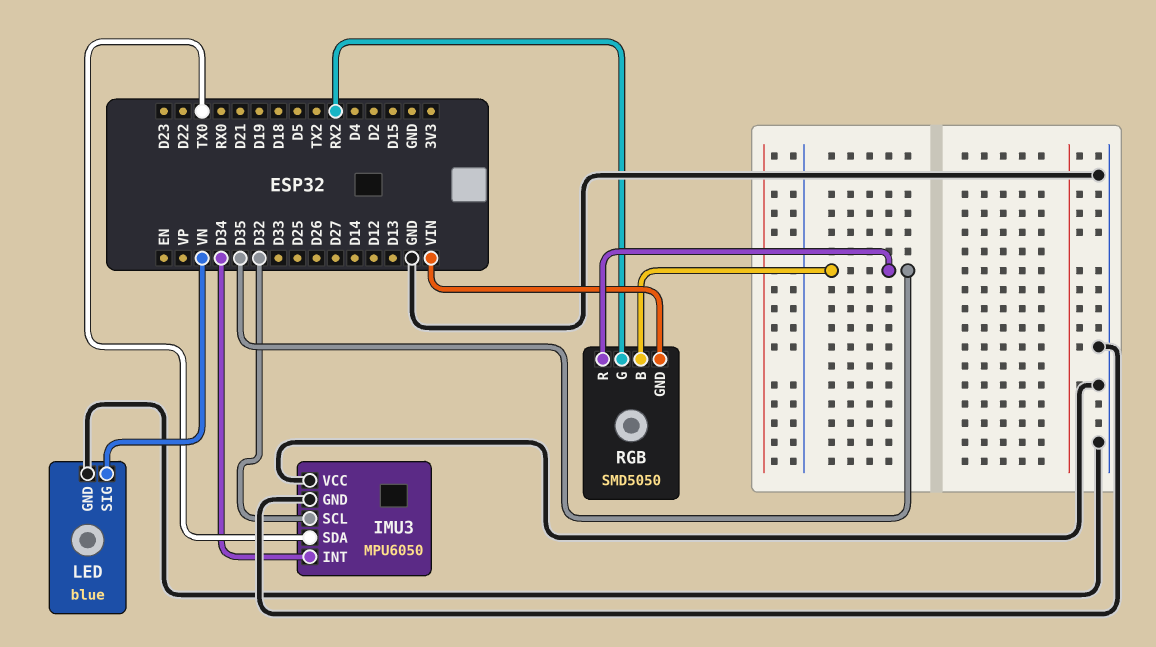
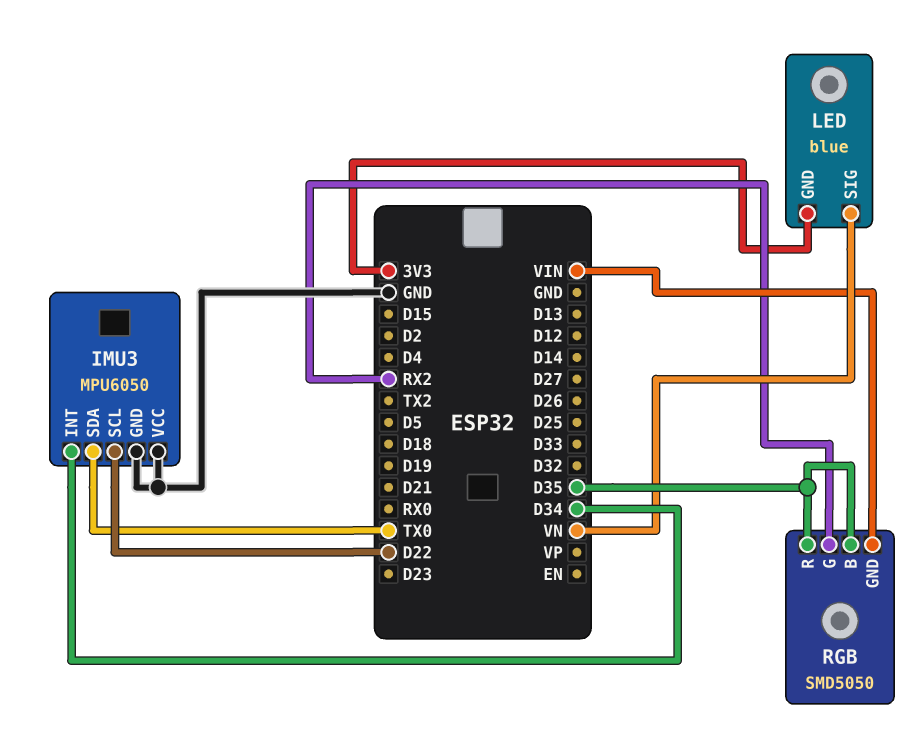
IMU3 pin SCL: D32 -> D22
LED pin GND: GND -> 3V3

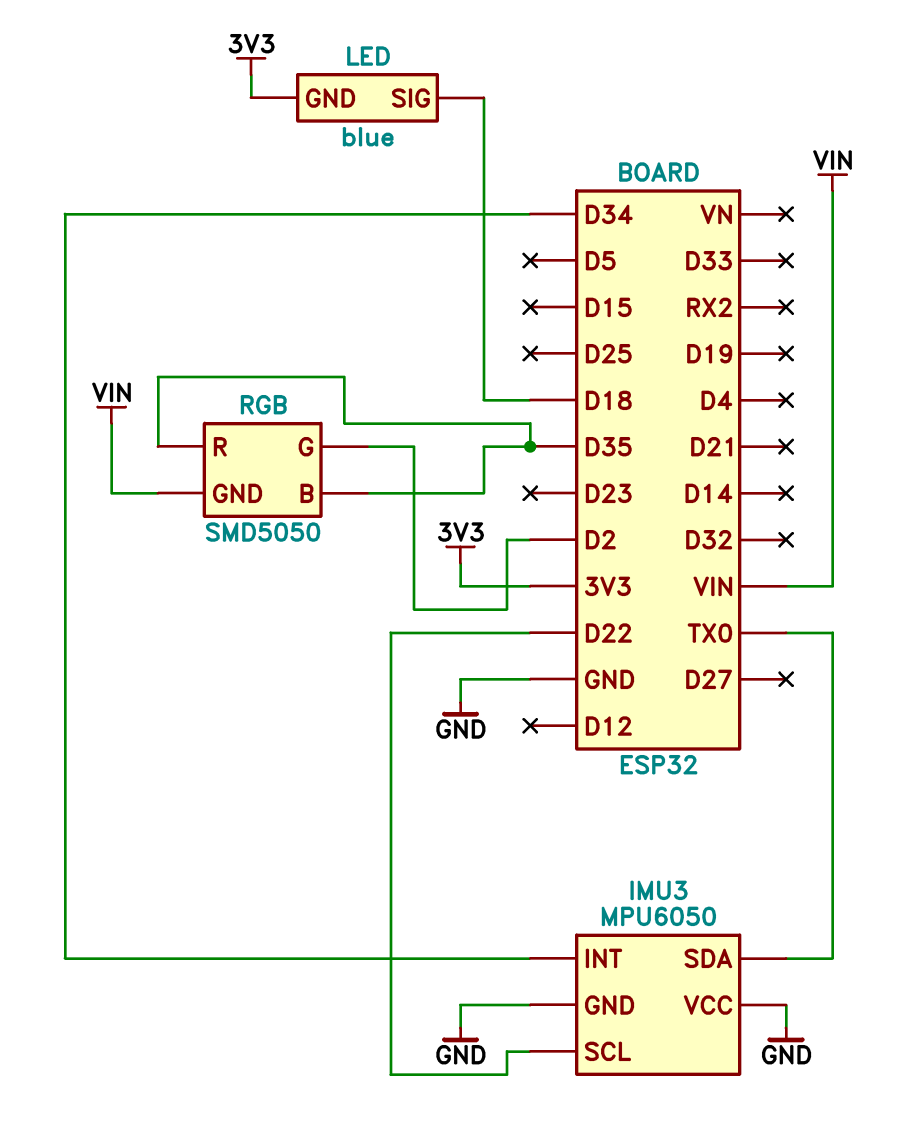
LED pin SIG: VN -> D18
RGB pin G: RX2 -> D2

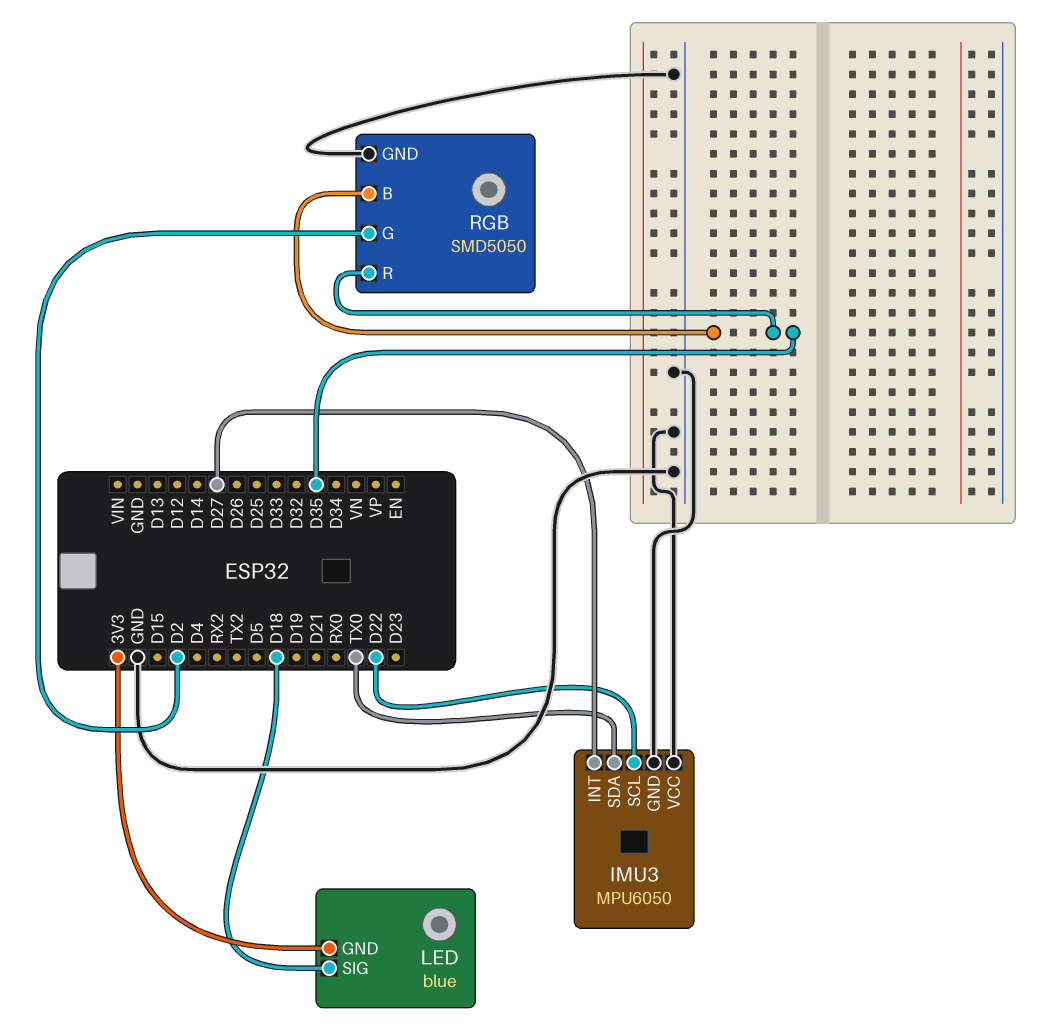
IMU3 pin INT: D34 -> D27
RGB pin GND: VIN -> GND

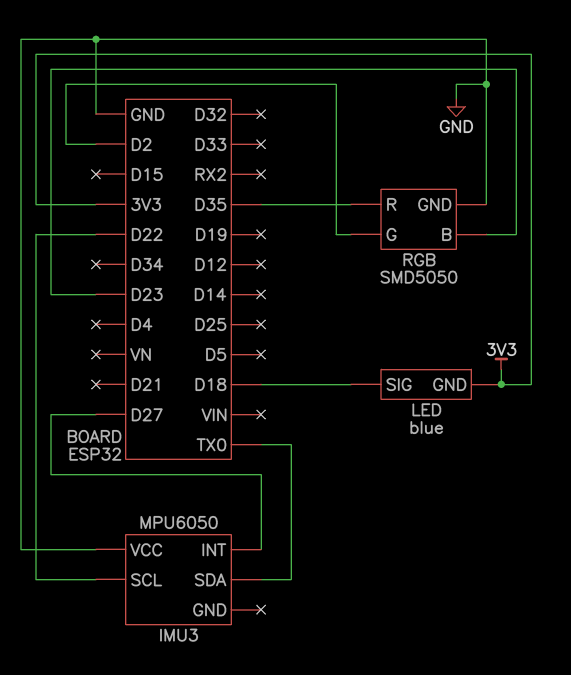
IMU3 pin GND: GND -> none
RGB pin B: D35 -> D23

